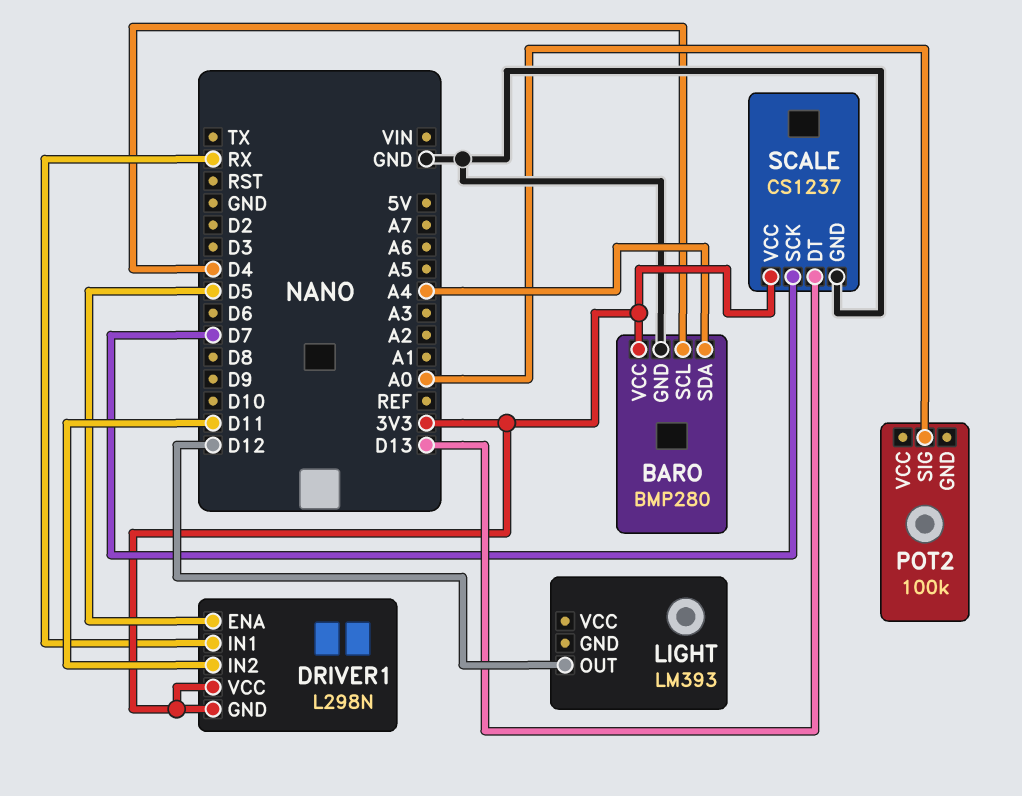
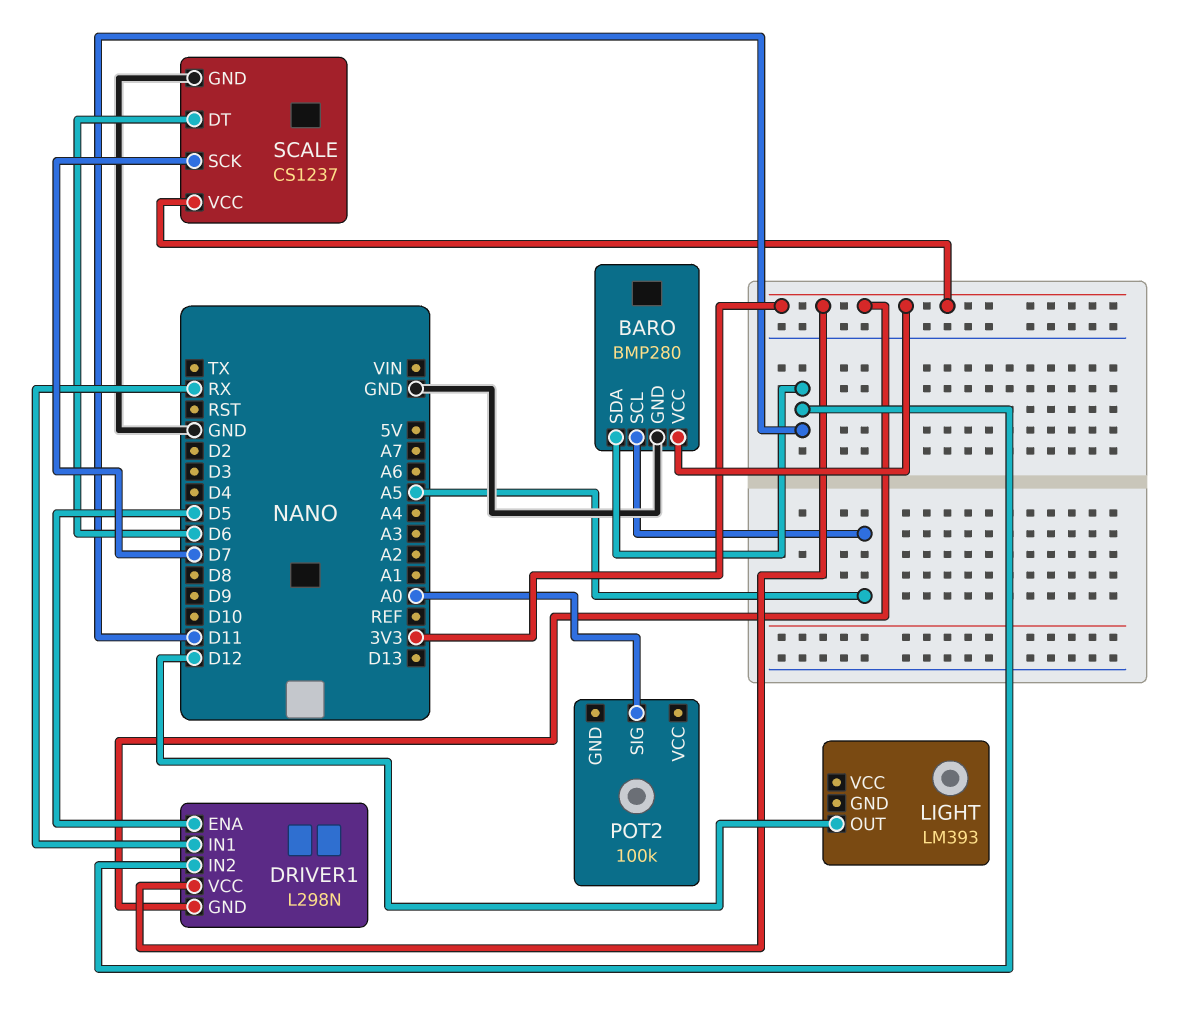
BARO pin SCL: D4 -> A5
BARO pin SDA: A4 -> D11
SCALE pin DT: D13 -> D6

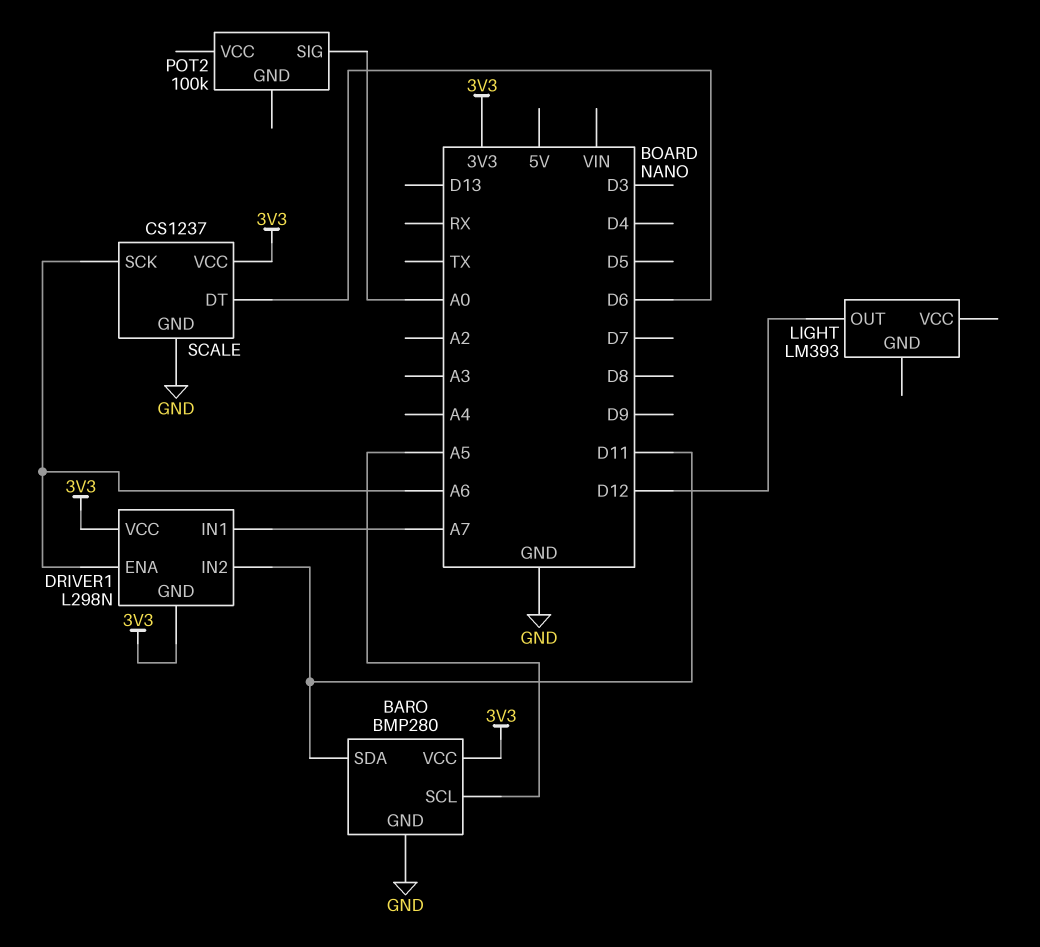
DRIVER1 pin ENA: D5 -> A6
DRIVER1 pin IN1: RX -> A7
SCALE pin SCK: D7 -> A6

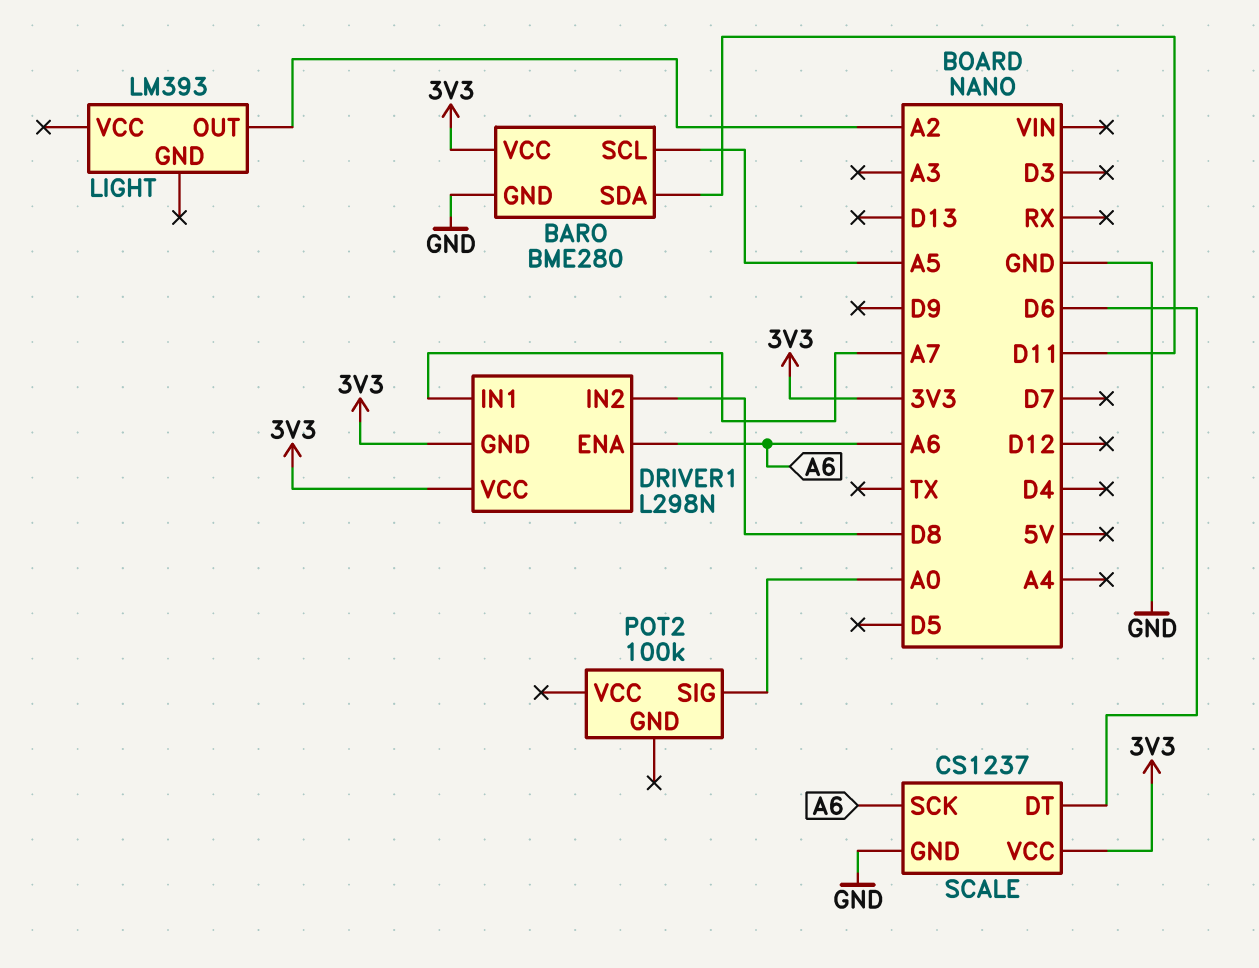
BARO: BMP280 -> BME280
DRIVER1 pin IN2: D11 -> D8
LIGHT pin OUT: D12 -> A2

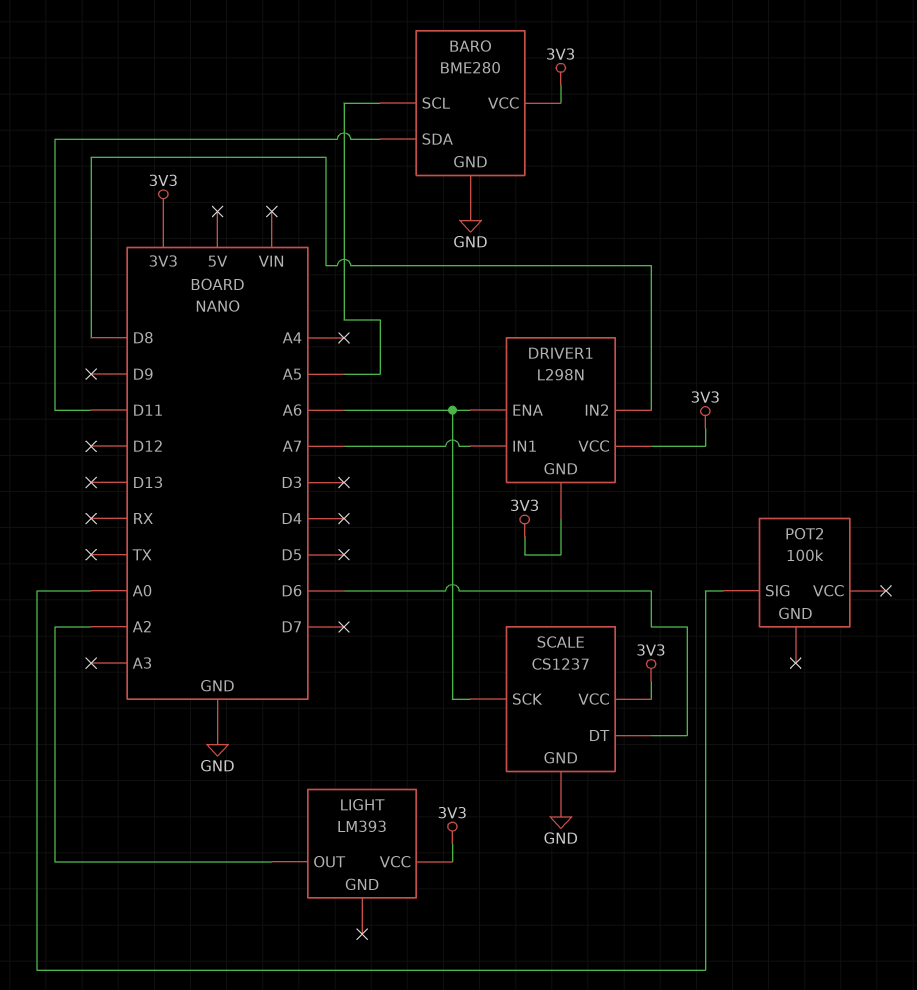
LIGHT pin VCC: none -> 3V3

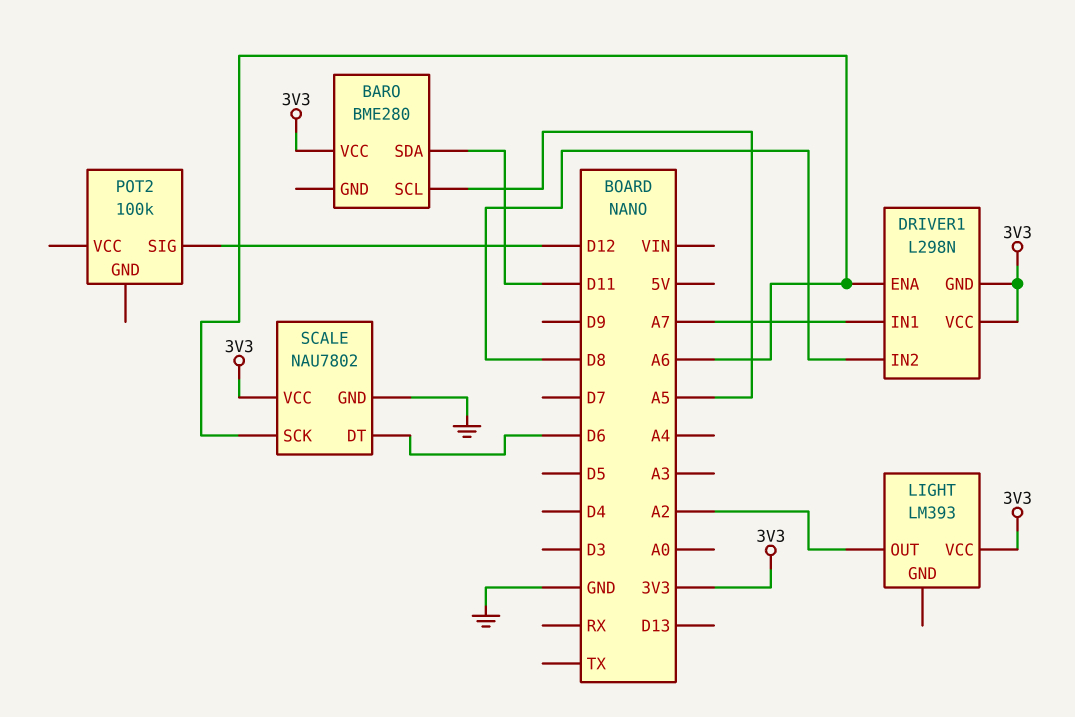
BARO pin GND: GND -> none
POT2 pin SIG: A0 -> D12
SCALE: CS1237 -> NAU7802

